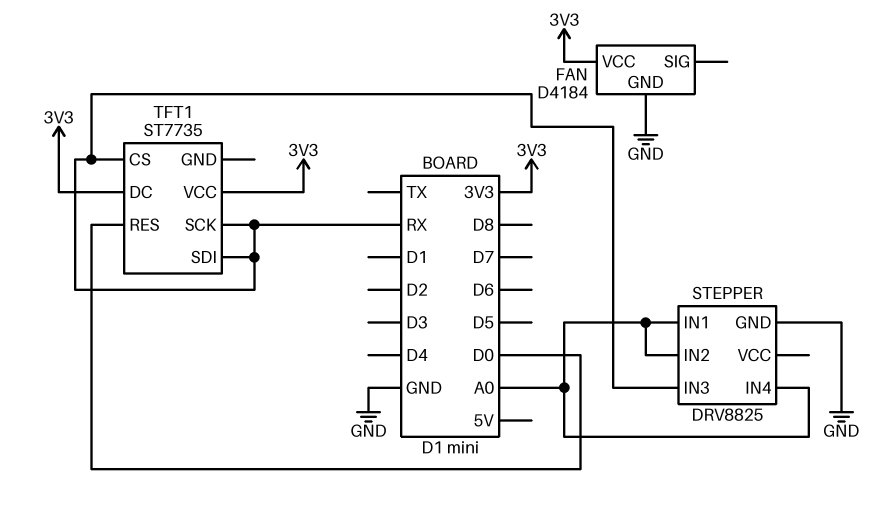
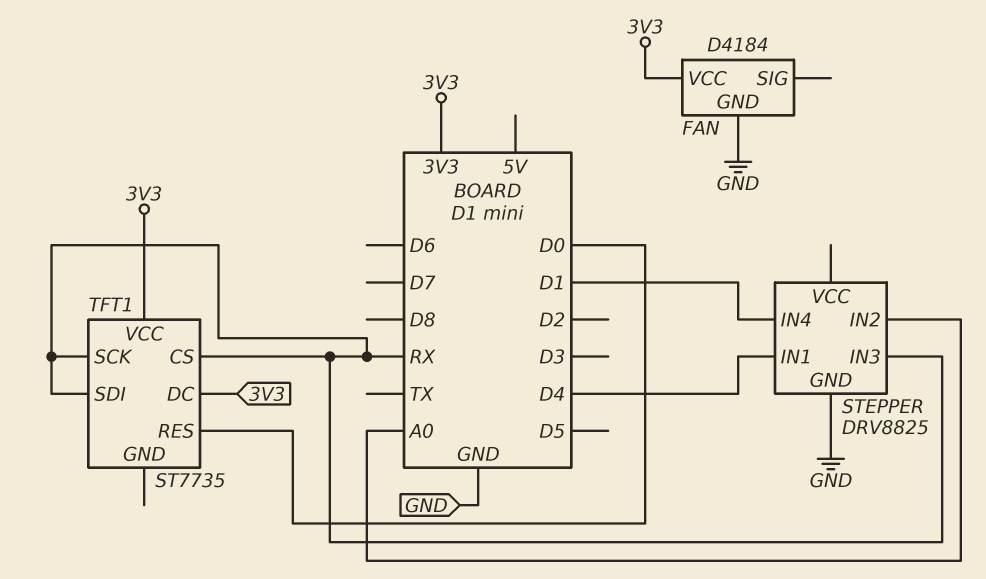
STEPPER pin IN1: A0 -> D4
STEPPER pin IN4: A0 -> D1

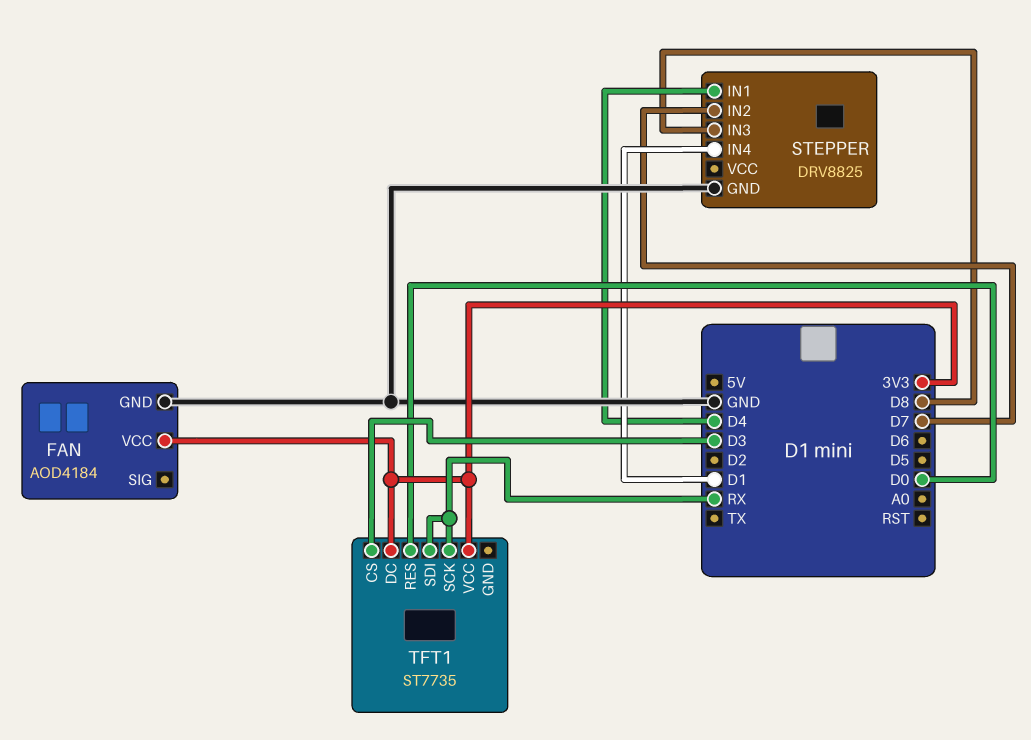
FAN: D4184 -> AOD4184
STEPPER pin IN2: A0 -> D7
STEPPER pin IN3: RX -> D8
TFT1 pin CS: RX -> D3

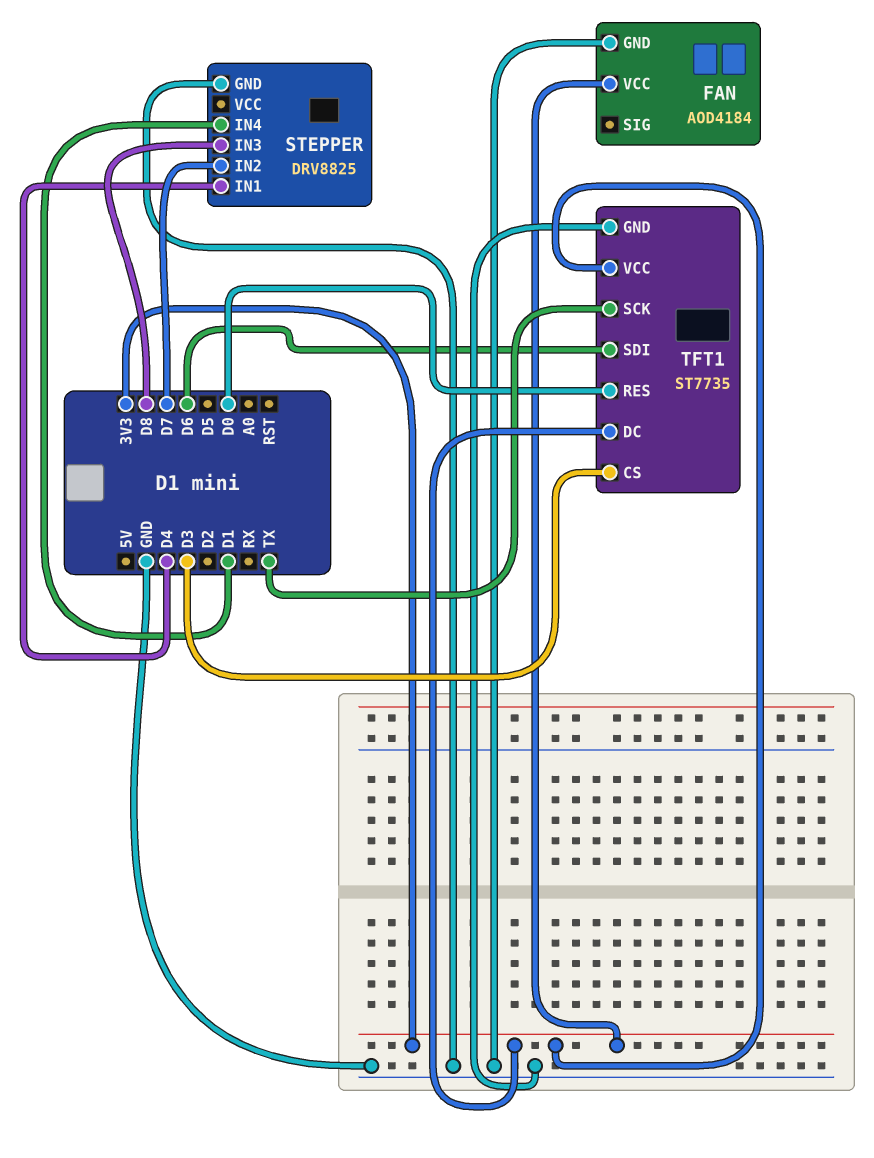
TFT1 pin GND: none -> GND
TFT1 pin SCK: RX -> TX
TFT1 pin SDI: RX -> D6

